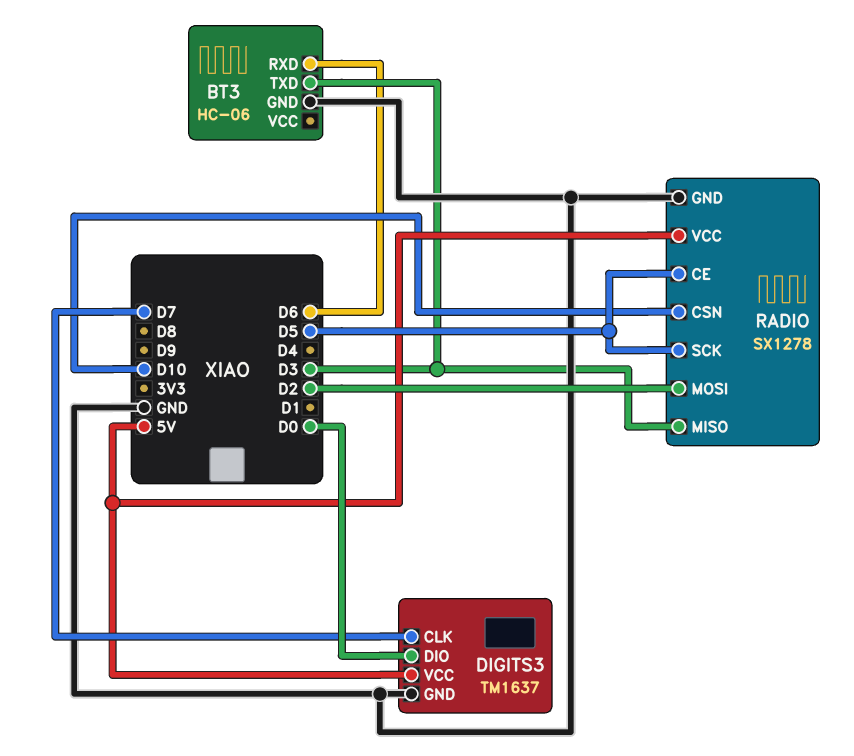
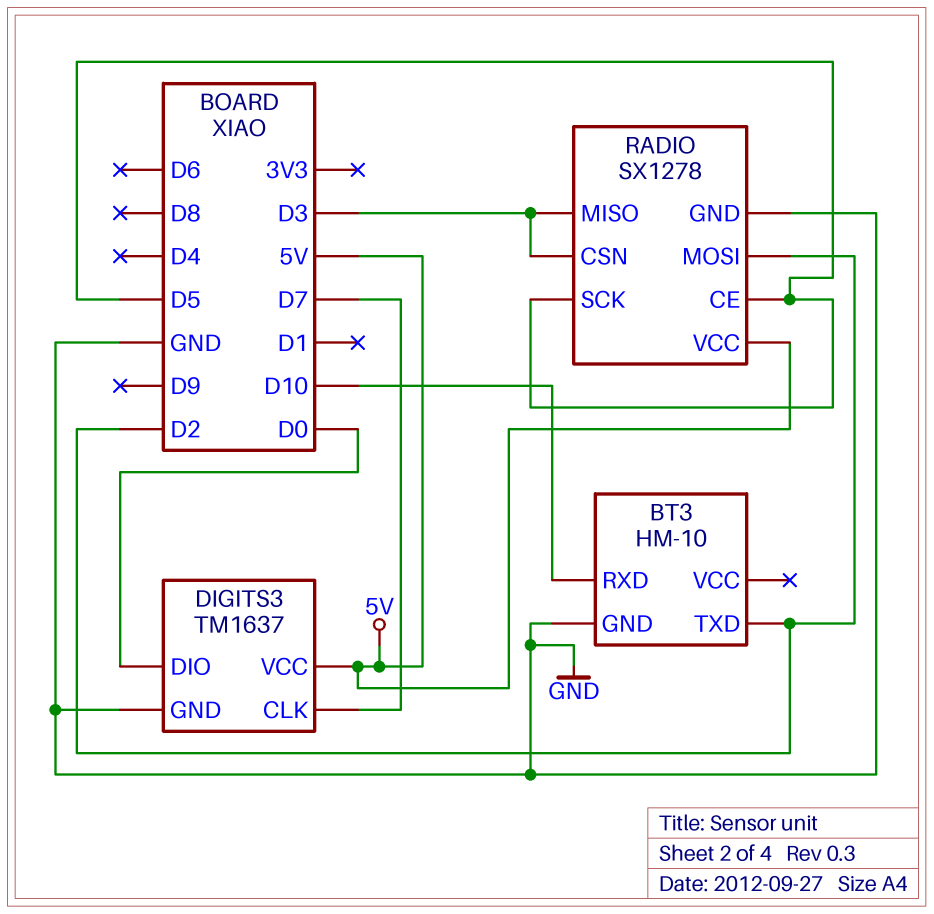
BT3: HC-06 -> HM-10
BT3 pin RXD: D6 -> D10
BT3 pin TXD: D3 -> D2
RADIO pin CSN: D10 -> D3

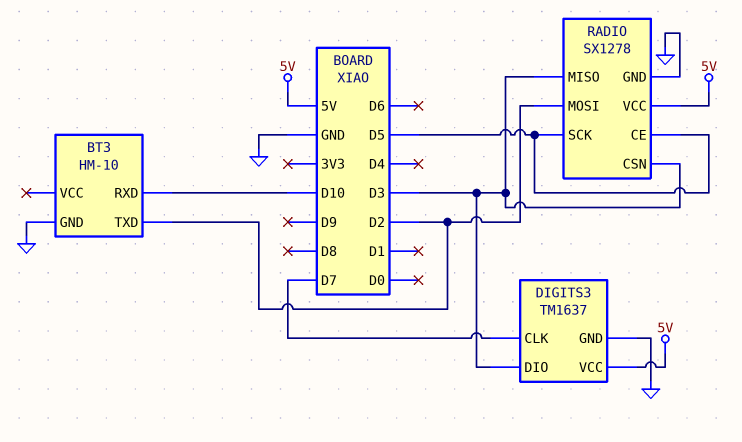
DIGITS3 pin DIO: D0 -> D3

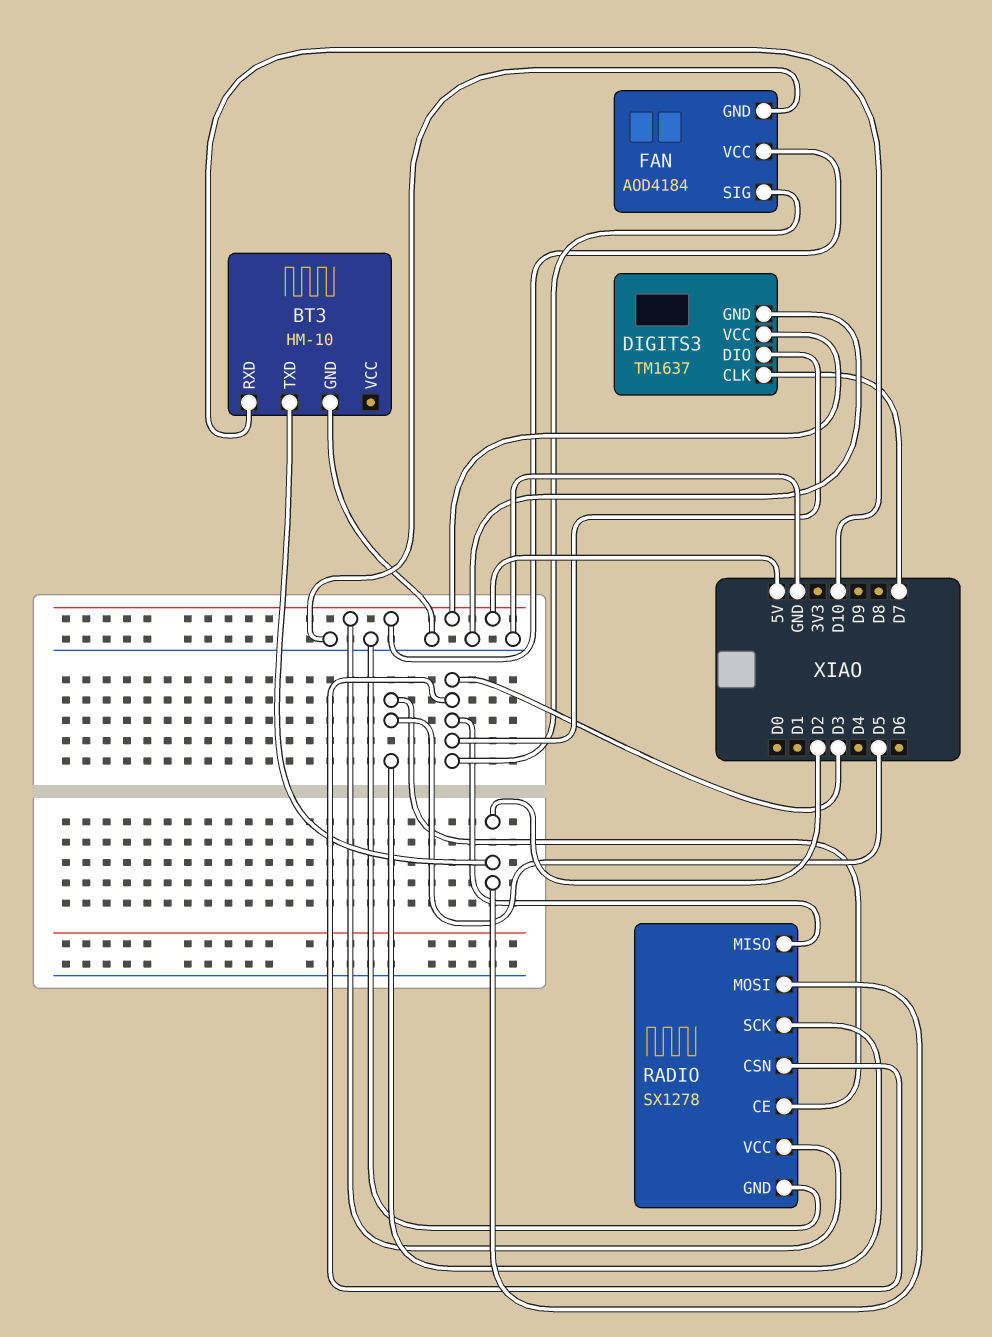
FAN: none -> AOD4184
FAN pin GND: none -> GND
FAN pin SIG: none -> D3
FAN pin VCC: none -> 5V

